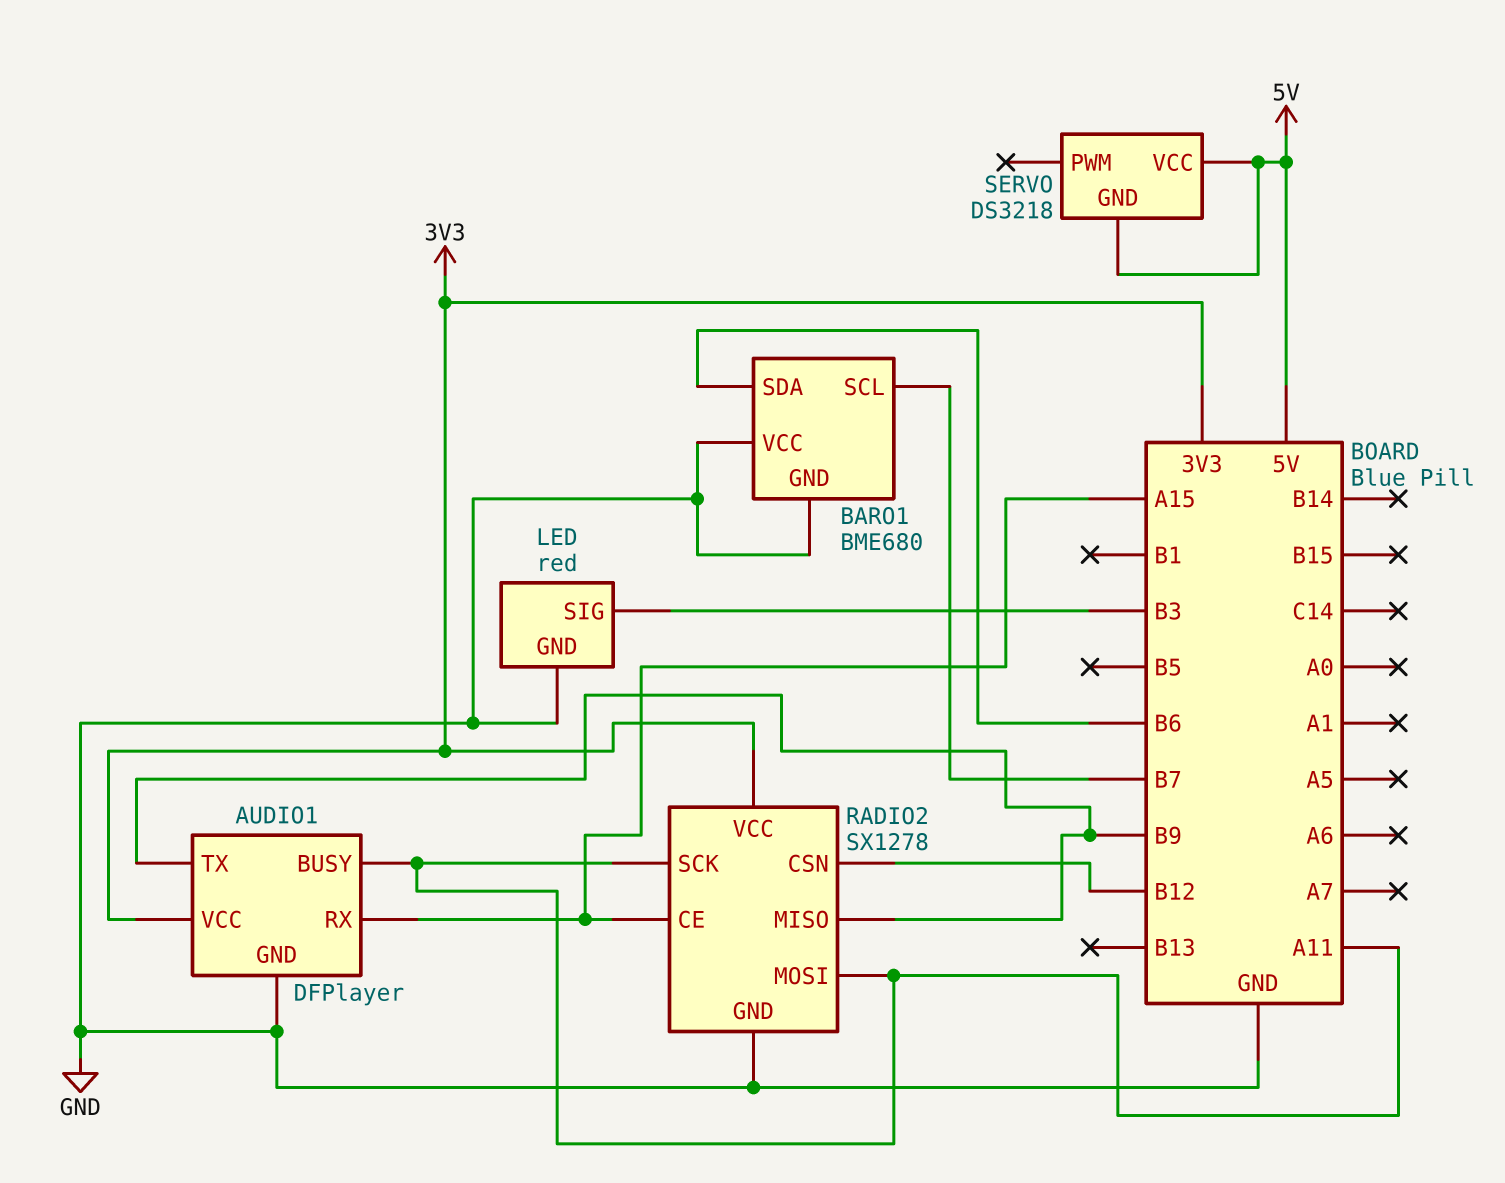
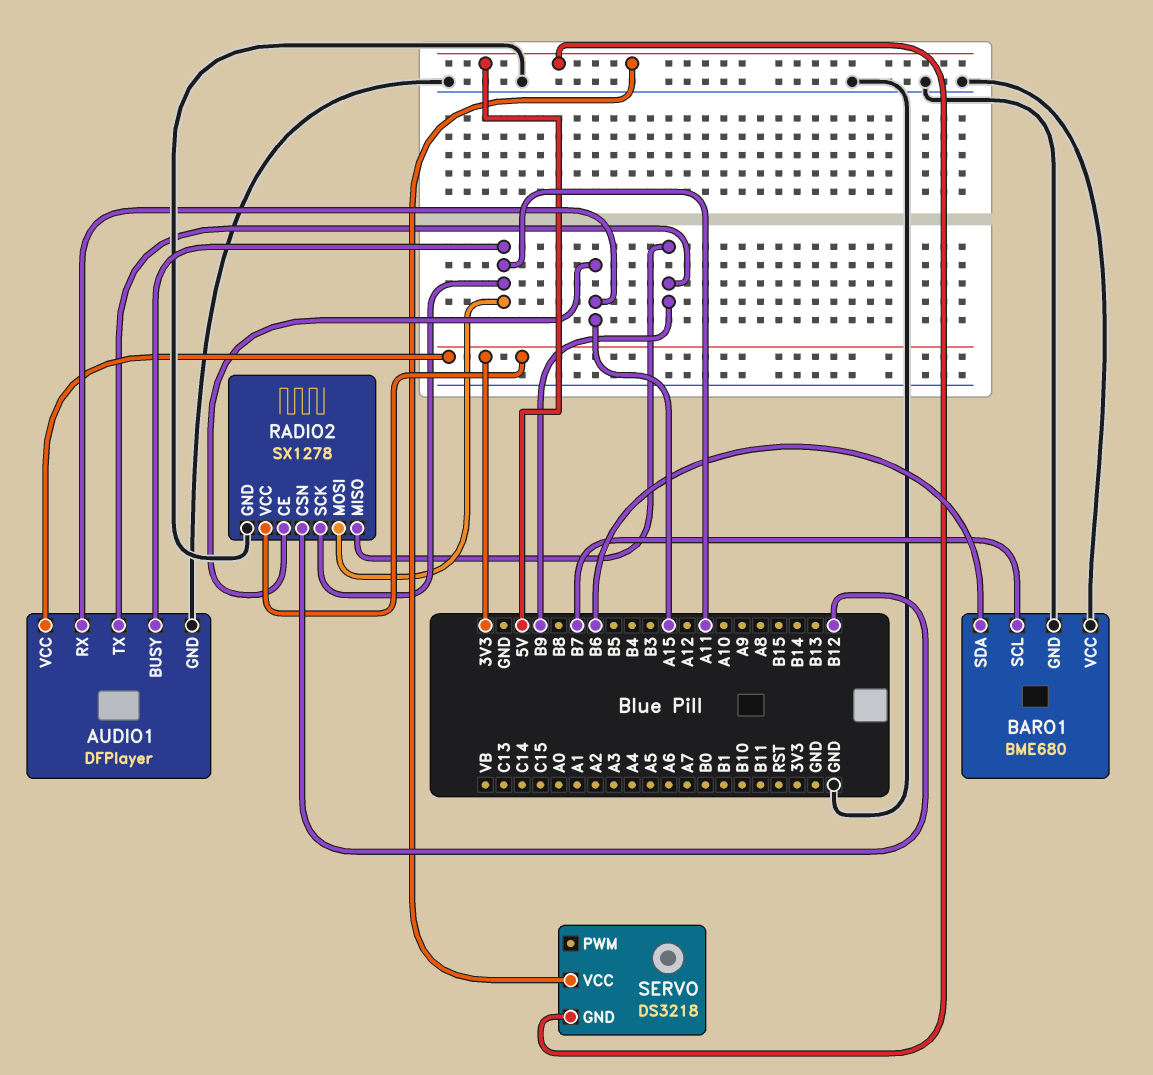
LED: red -> none
LED pin GND: GND -> none
LED pin SIG: B3 -> none

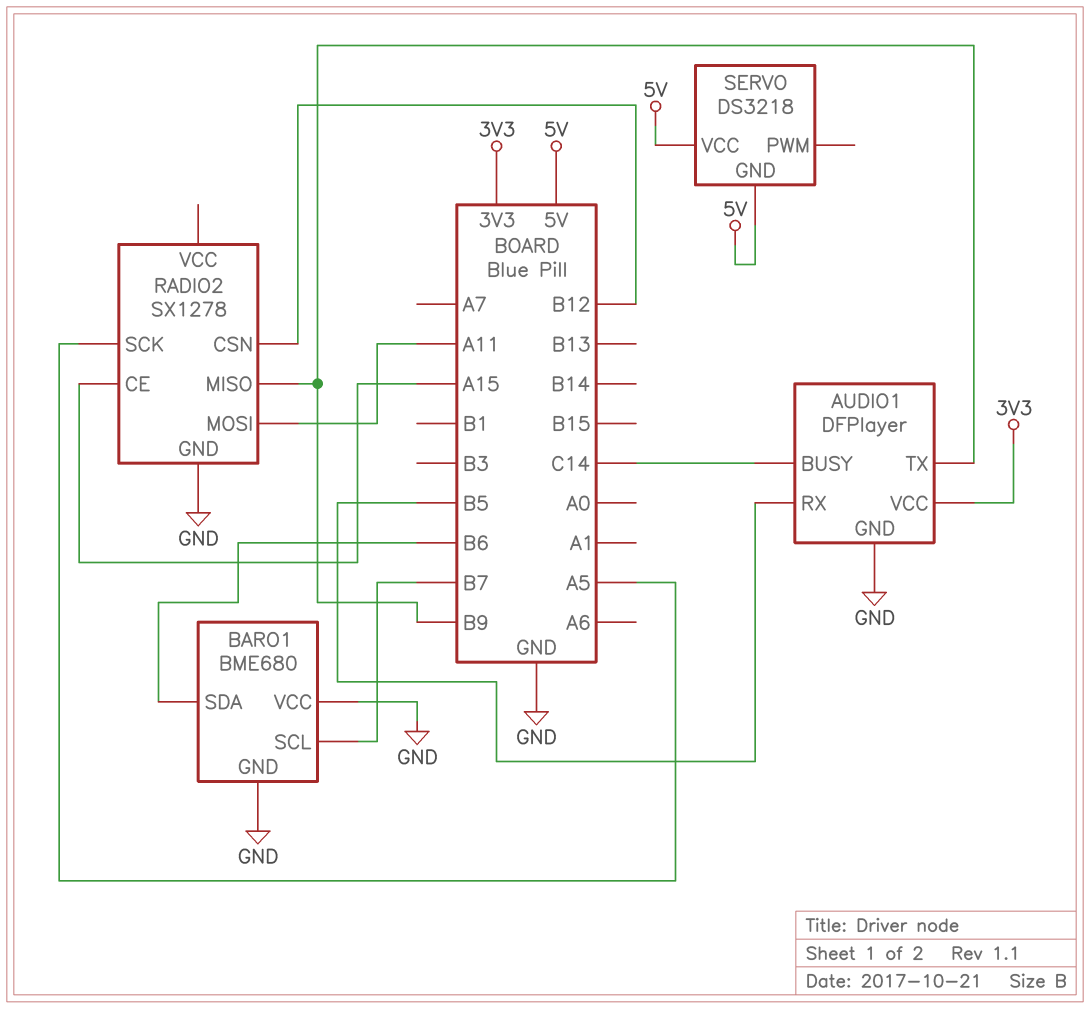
AUDIO1 pin BUSY: A11 -> C14
AUDIO1 pin RX: A15 -> B5
RADIO2 pin SCK: A11 -> A5
RADIO2 pin VCC: 3V3 -> none

